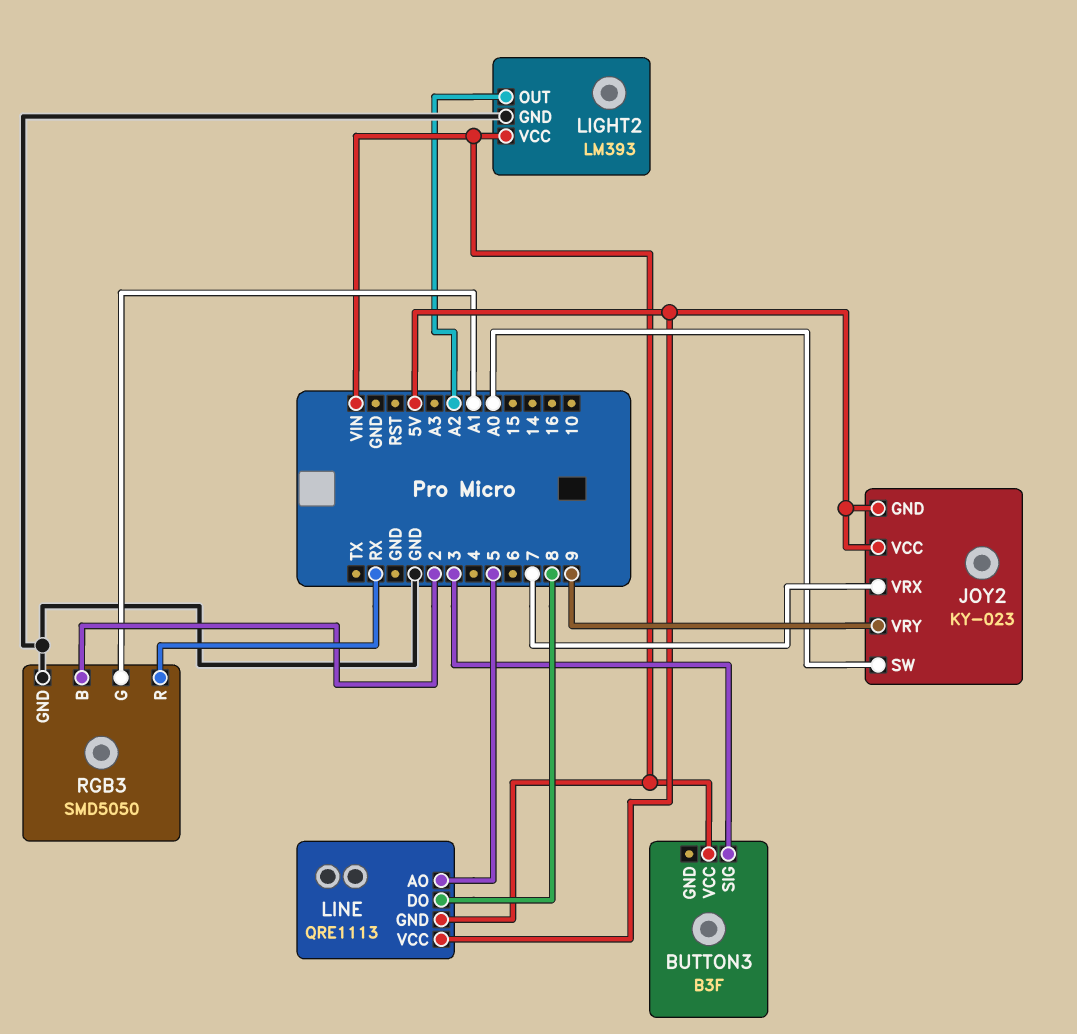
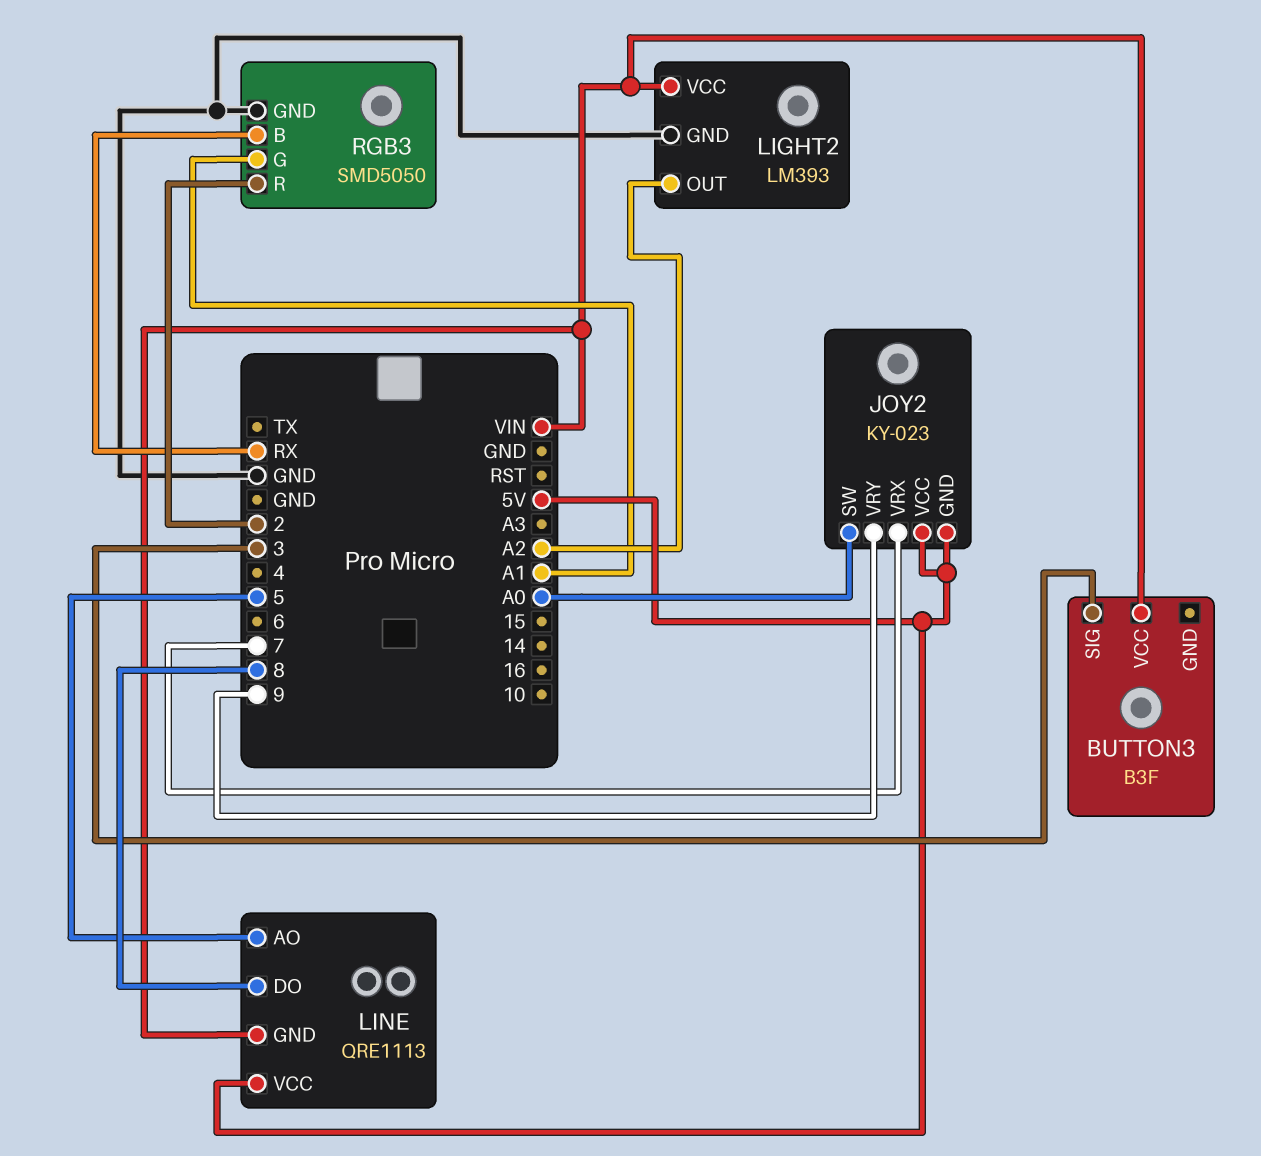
RGB3 pin B: 2 -> RX
RGB3 pin R: RX -> 2

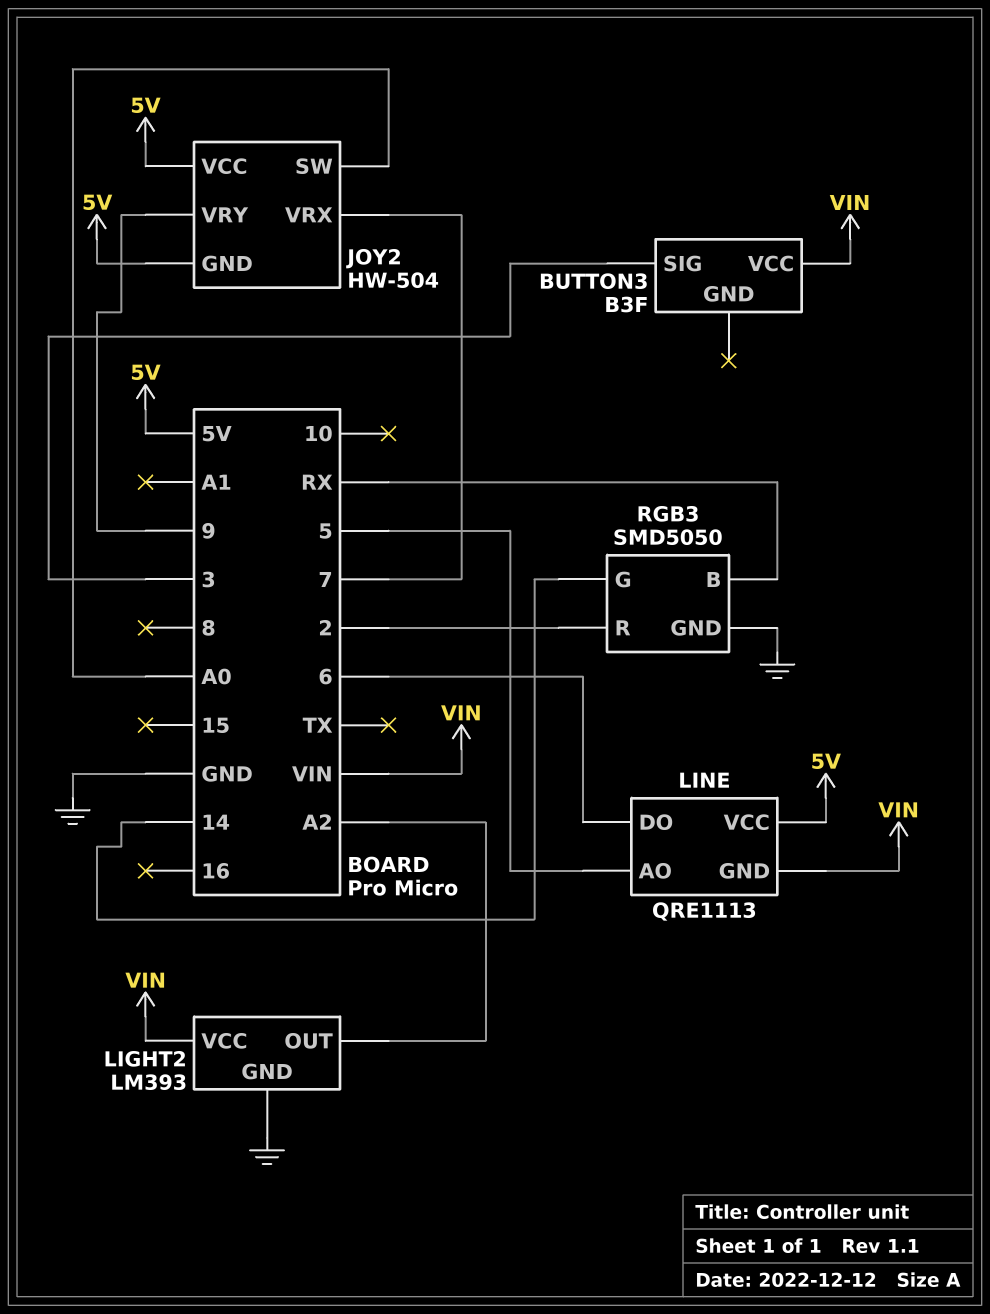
JOY2: KY-023 -> HW-504
LINE pin DO: 8 -> 6
RGB3 pin G: A1 -> 14

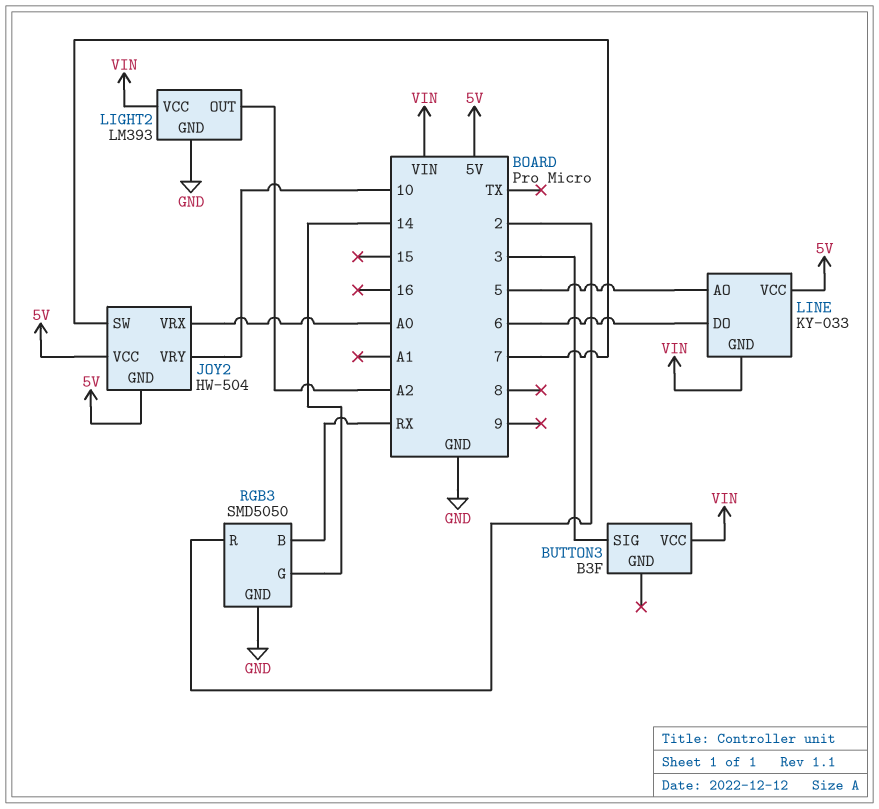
JOY2 pin SW: A0 -> 7
JOY2 pin VRX: 7 -> A0
JOY2 pin VRY: 9 -> 10
LINE: QRE1113 -> KY-033

